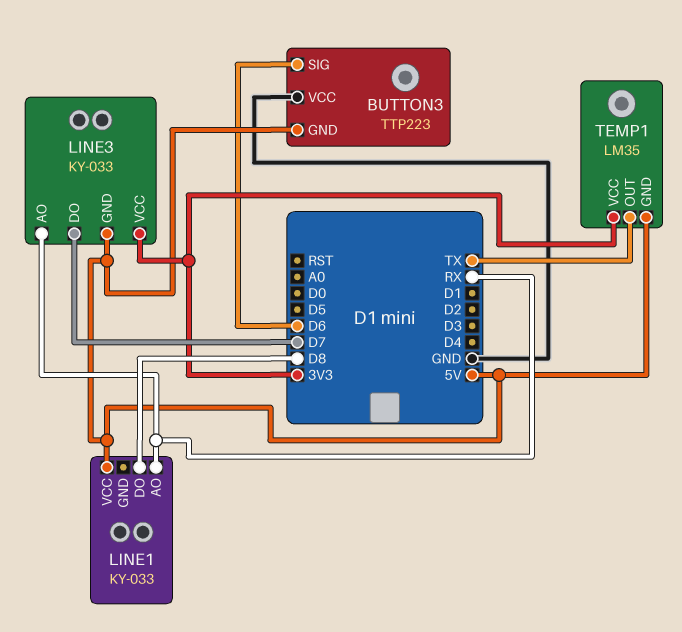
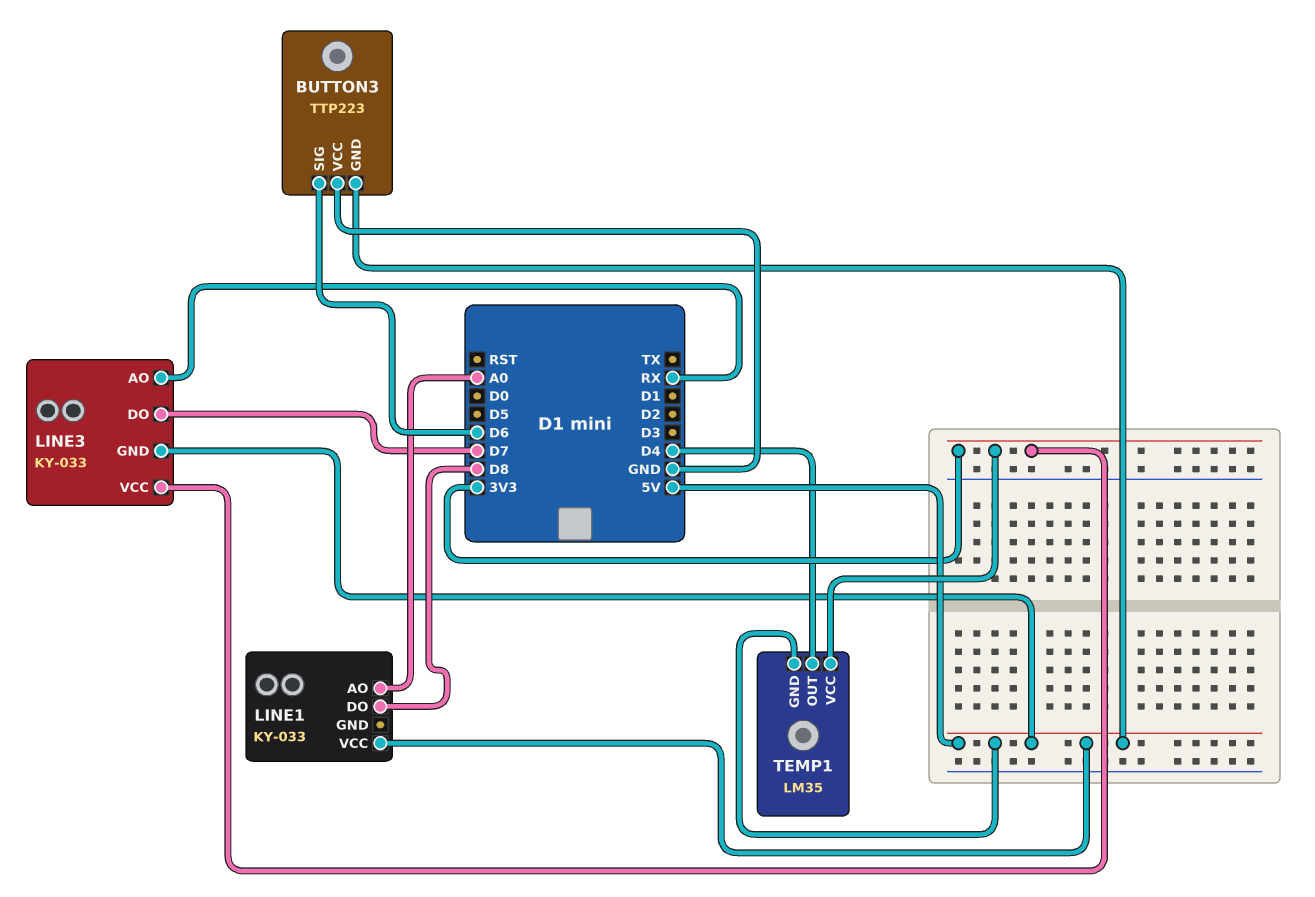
LINE1 pin AO: RX -> A0
TEMP1 pin OUT: TX -> D4

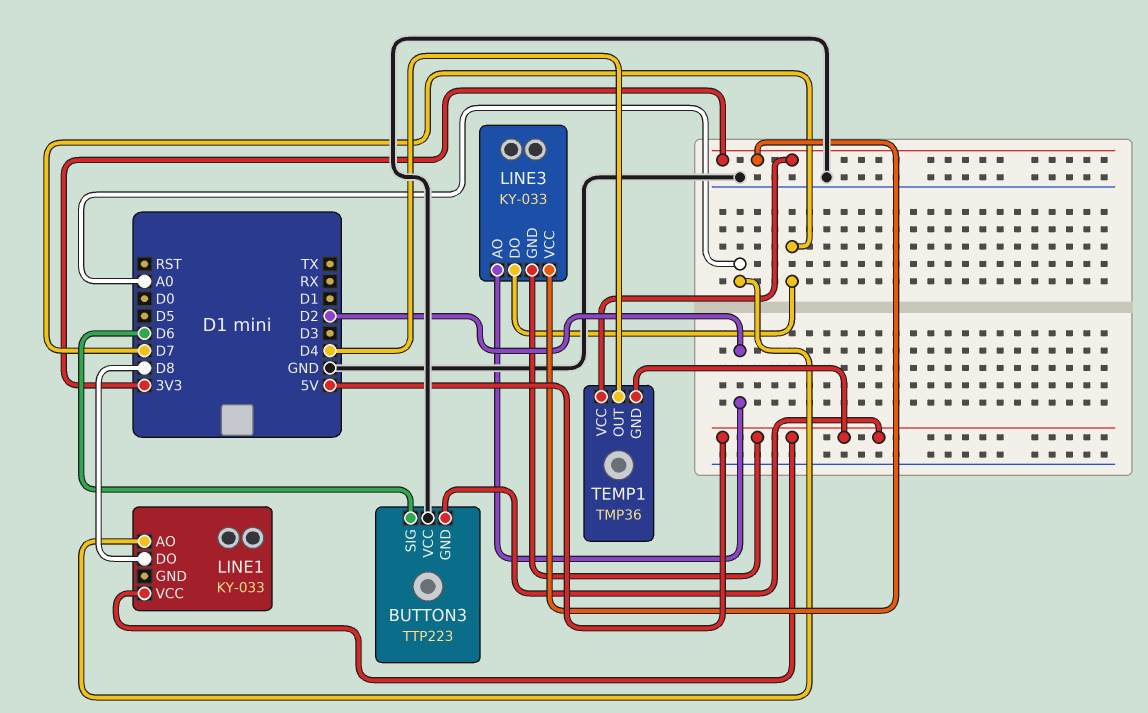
LINE3 pin AO: RX -> D2
TEMP1: LM35 -> TMP36

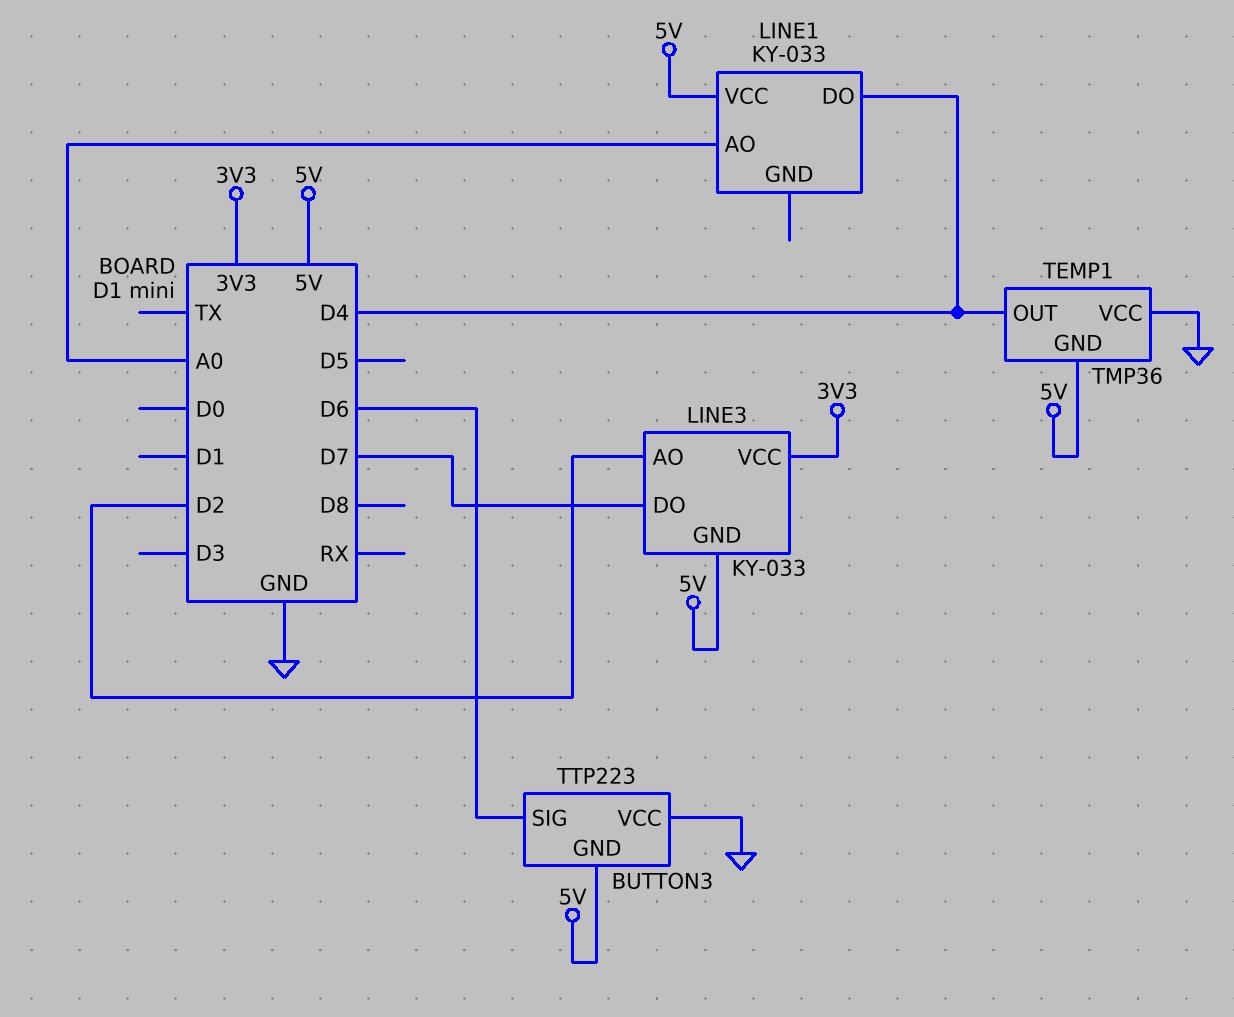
LINE1 pin DO: D8 -> D4
TEMP1 pin VCC: 3V3 -> GND

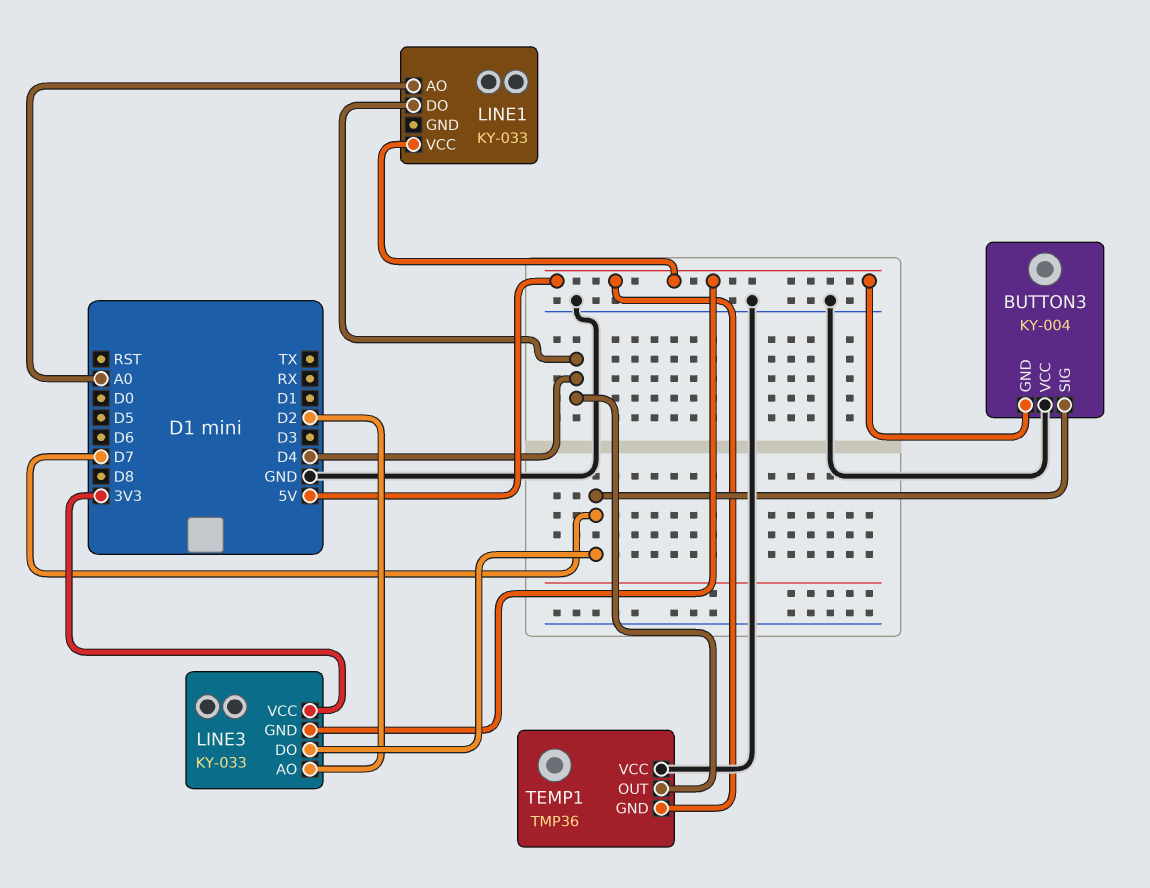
BUTTON3: TTP223 -> KY-004
BUTTON3 pin SIG: D6 -> D7

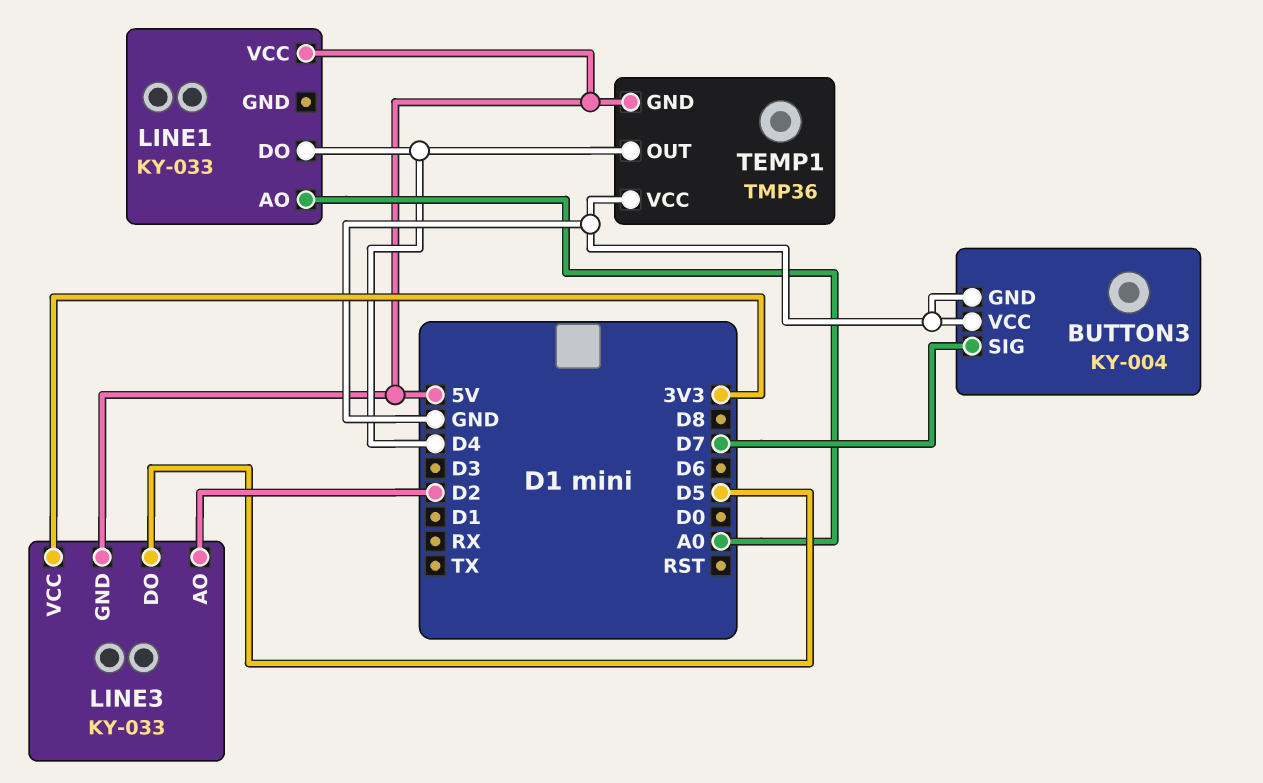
BUTTON3 pin GND: 5V -> GND
LINE3 pin DO: D7 -> D5

